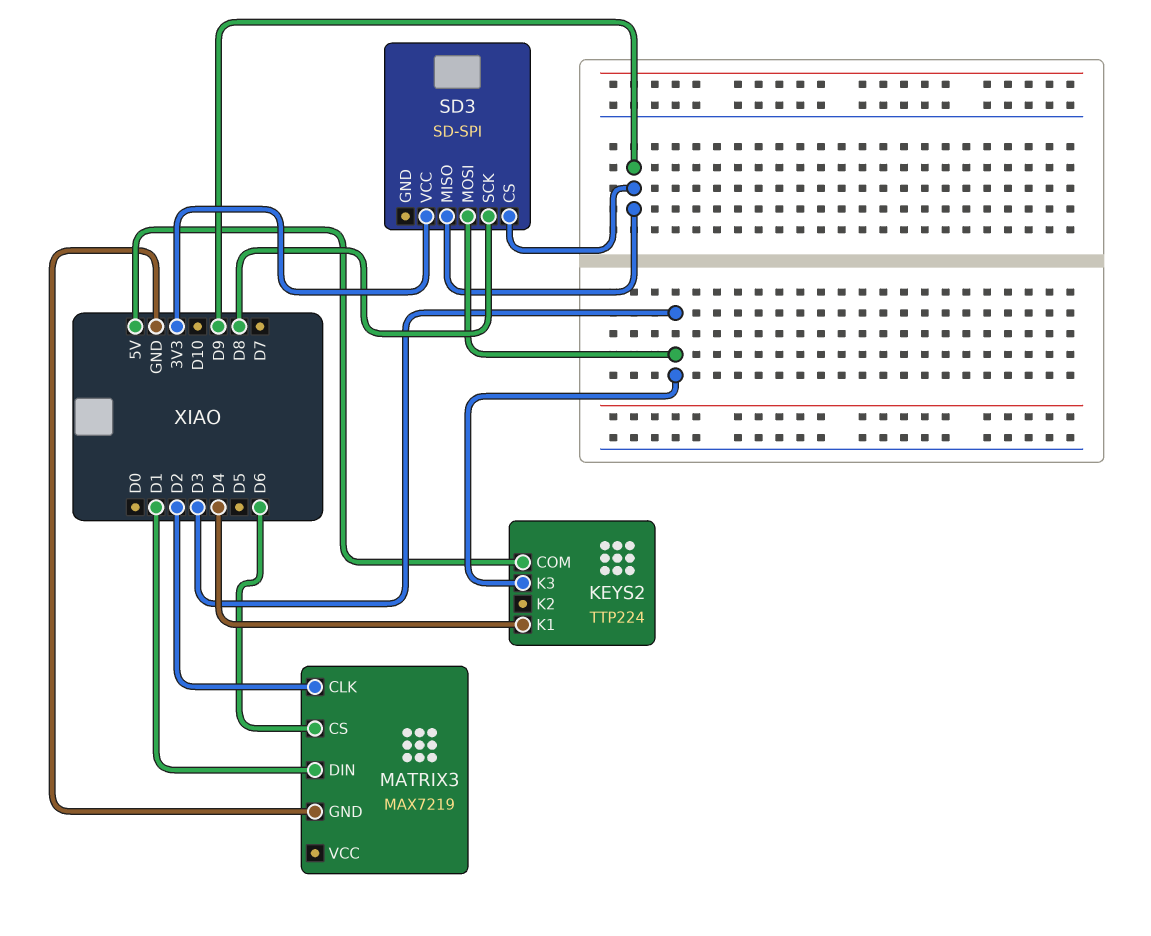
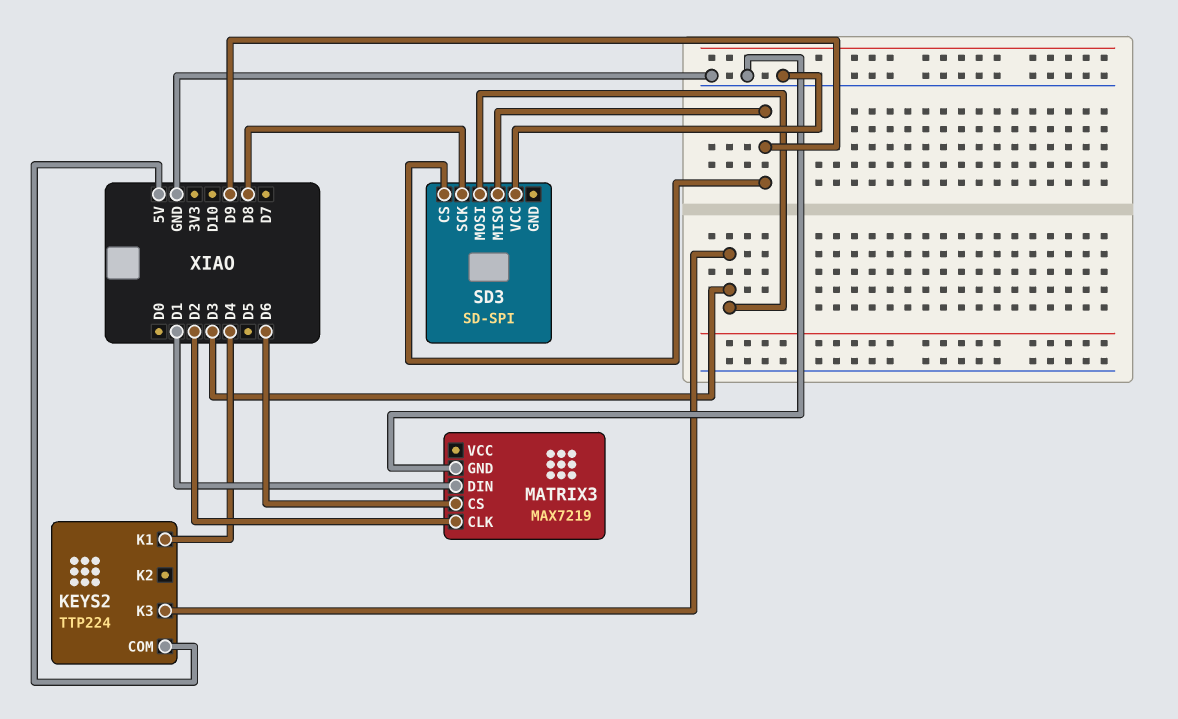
SD3 pin VCC: 3V3 -> GND

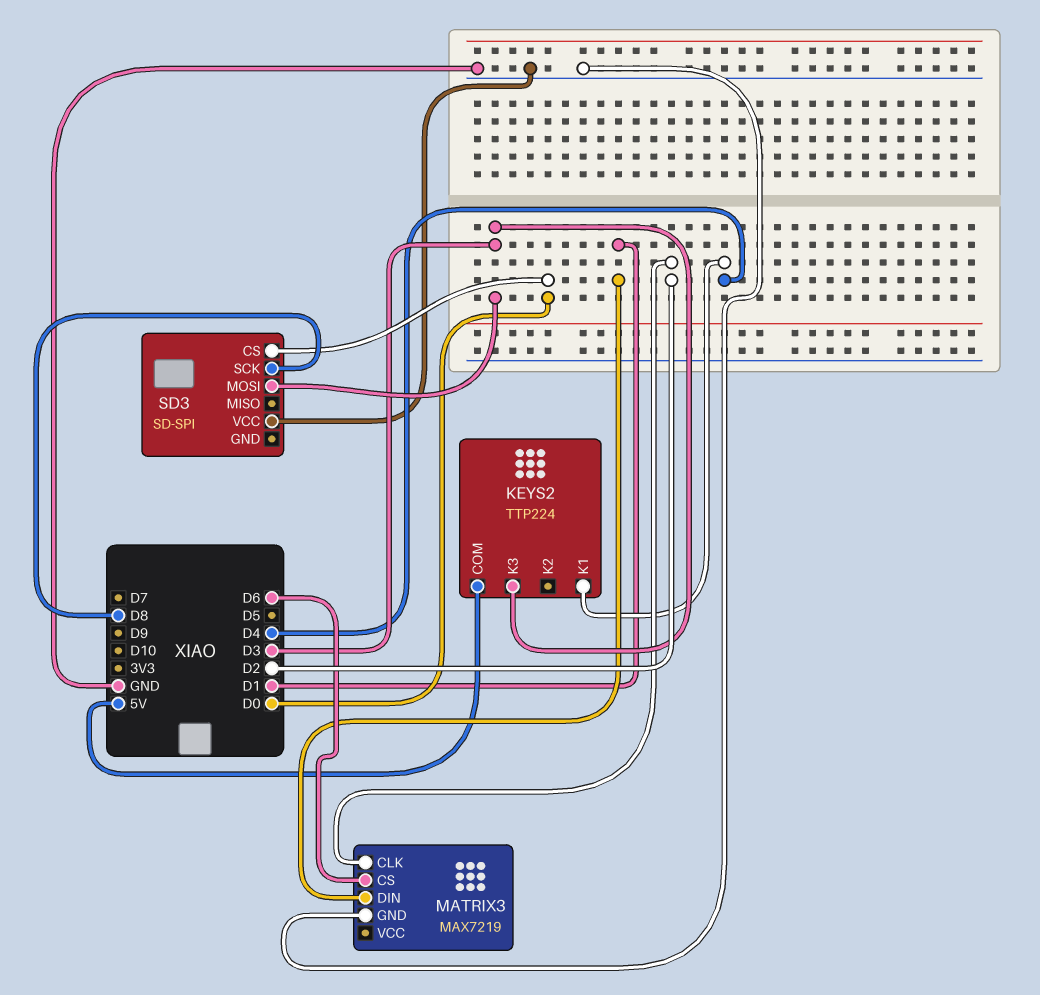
SD3 pin CS: D9 -> D0
SD3 pin MISO: D9 -> none

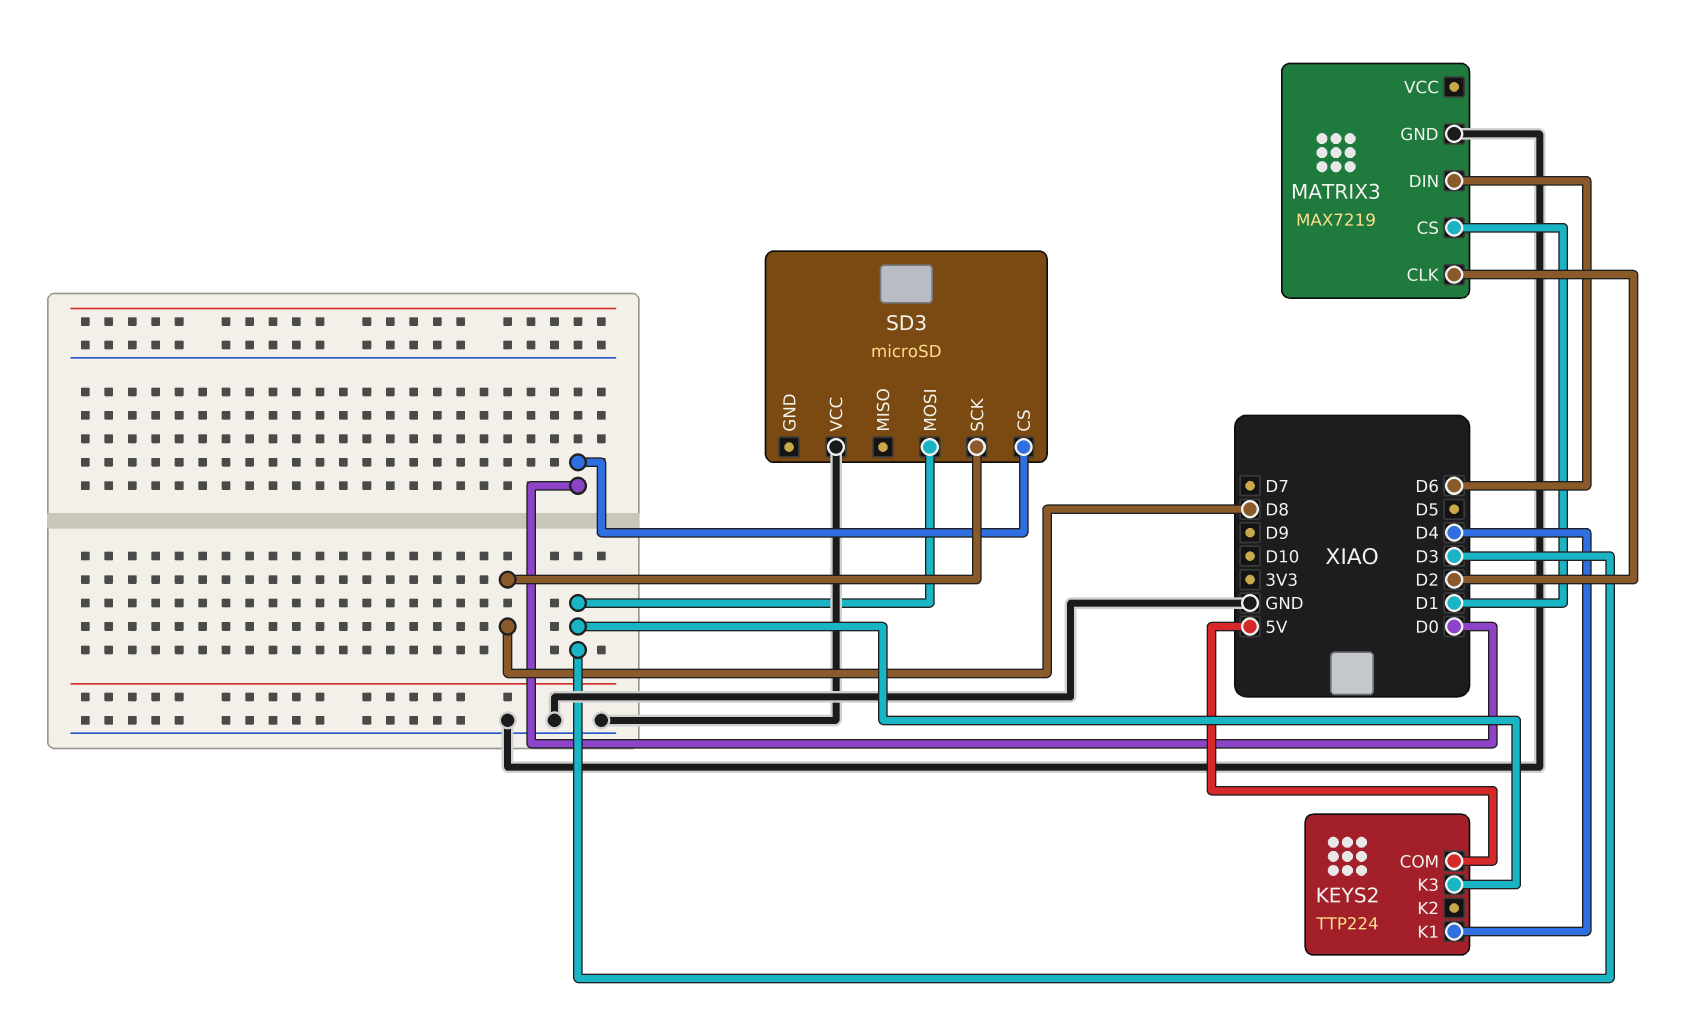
MATRIX3 pin CS: D6 -> D1
MATRIX3 pin DIN: D1 -> D6
SD3: SD-SPI -> microSD

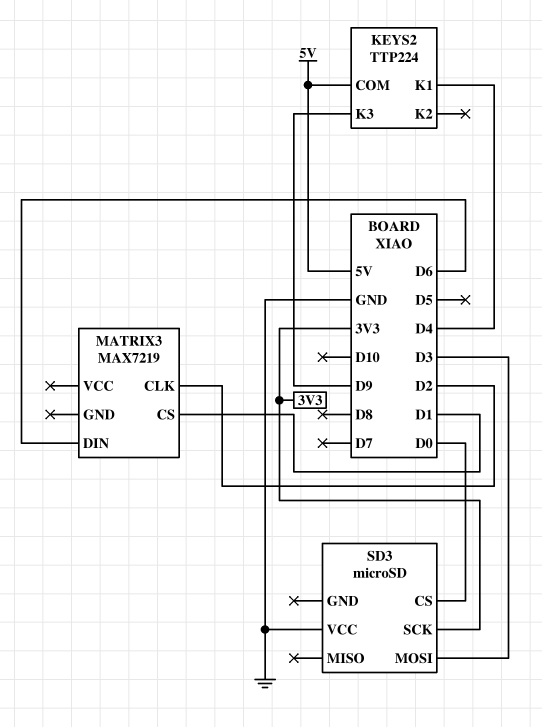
KEYS2 pin K3: D3 -> D9
MATRIX3 pin GND: GND -> none
SD3 pin SCK: D8 -> 3V3

